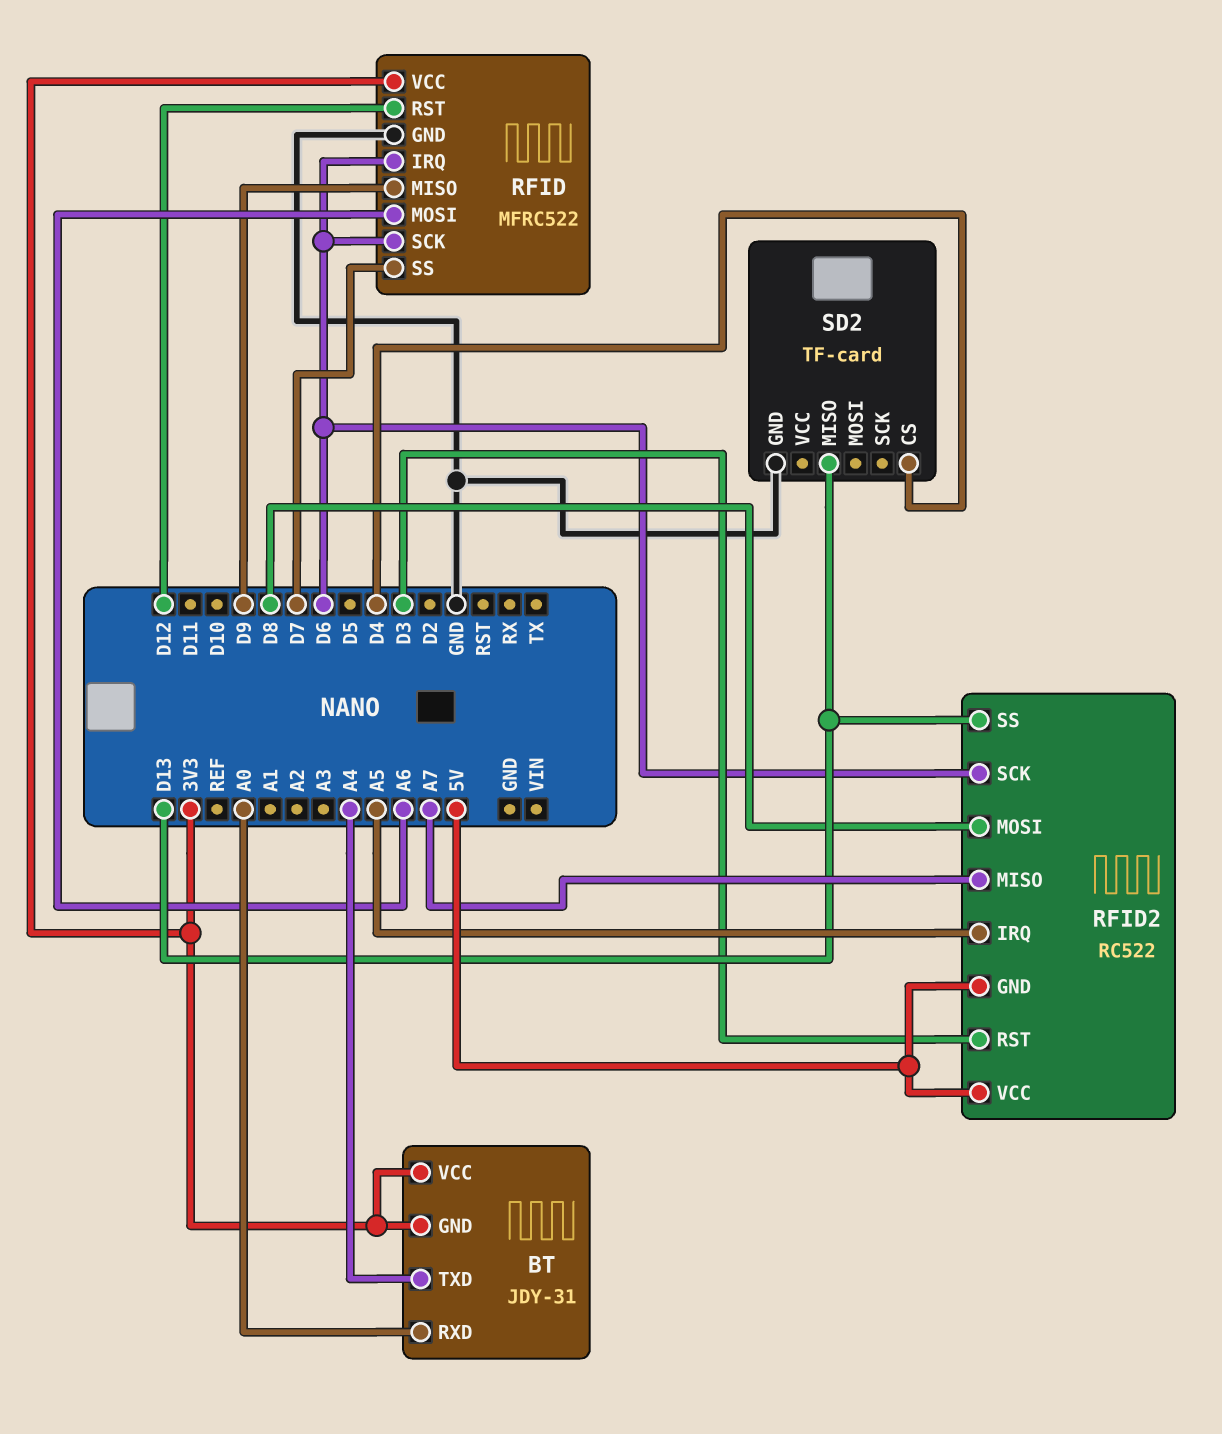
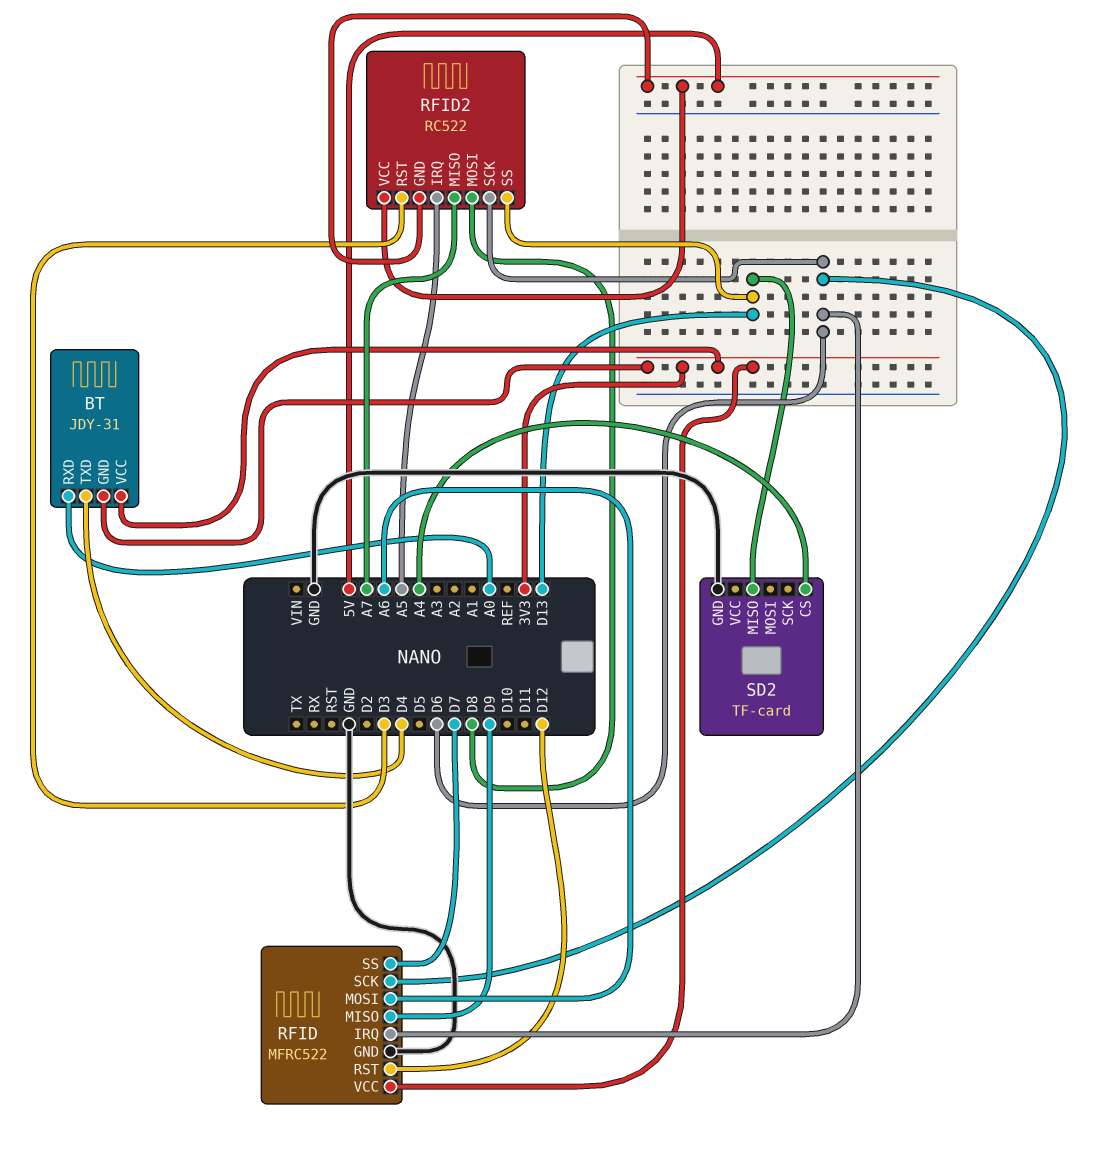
BT pin TXD: A4 -> D4
SD2 pin CS: D4 -> A4

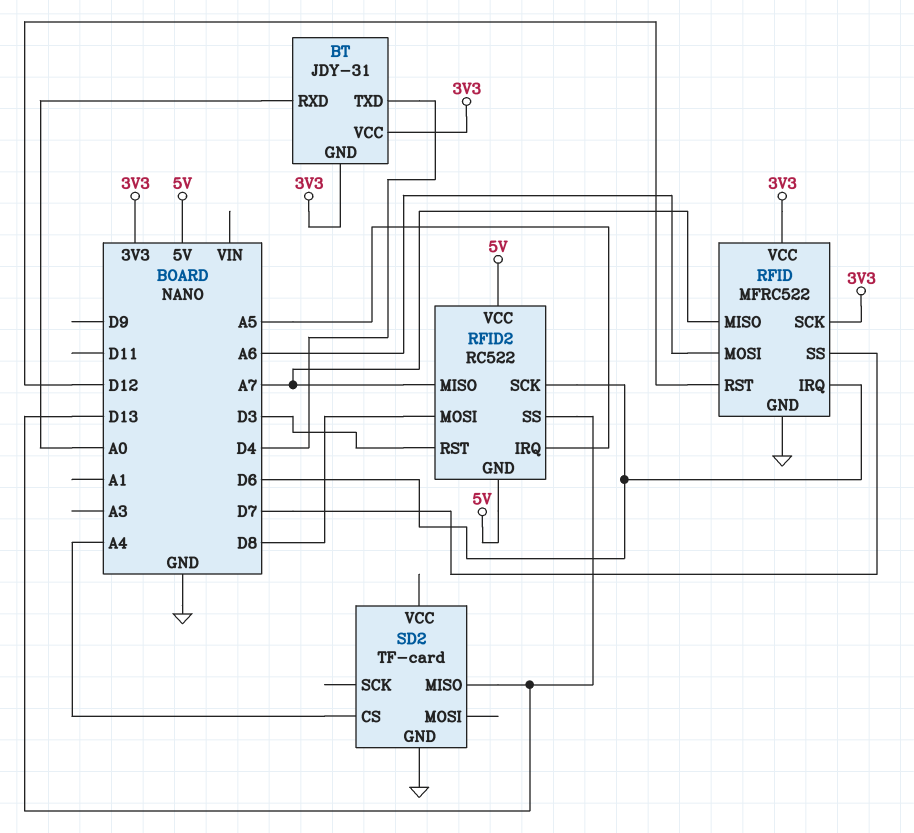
RFID pin MISO: D9 -> A7
RFID pin SCK: D6 -> 3V3

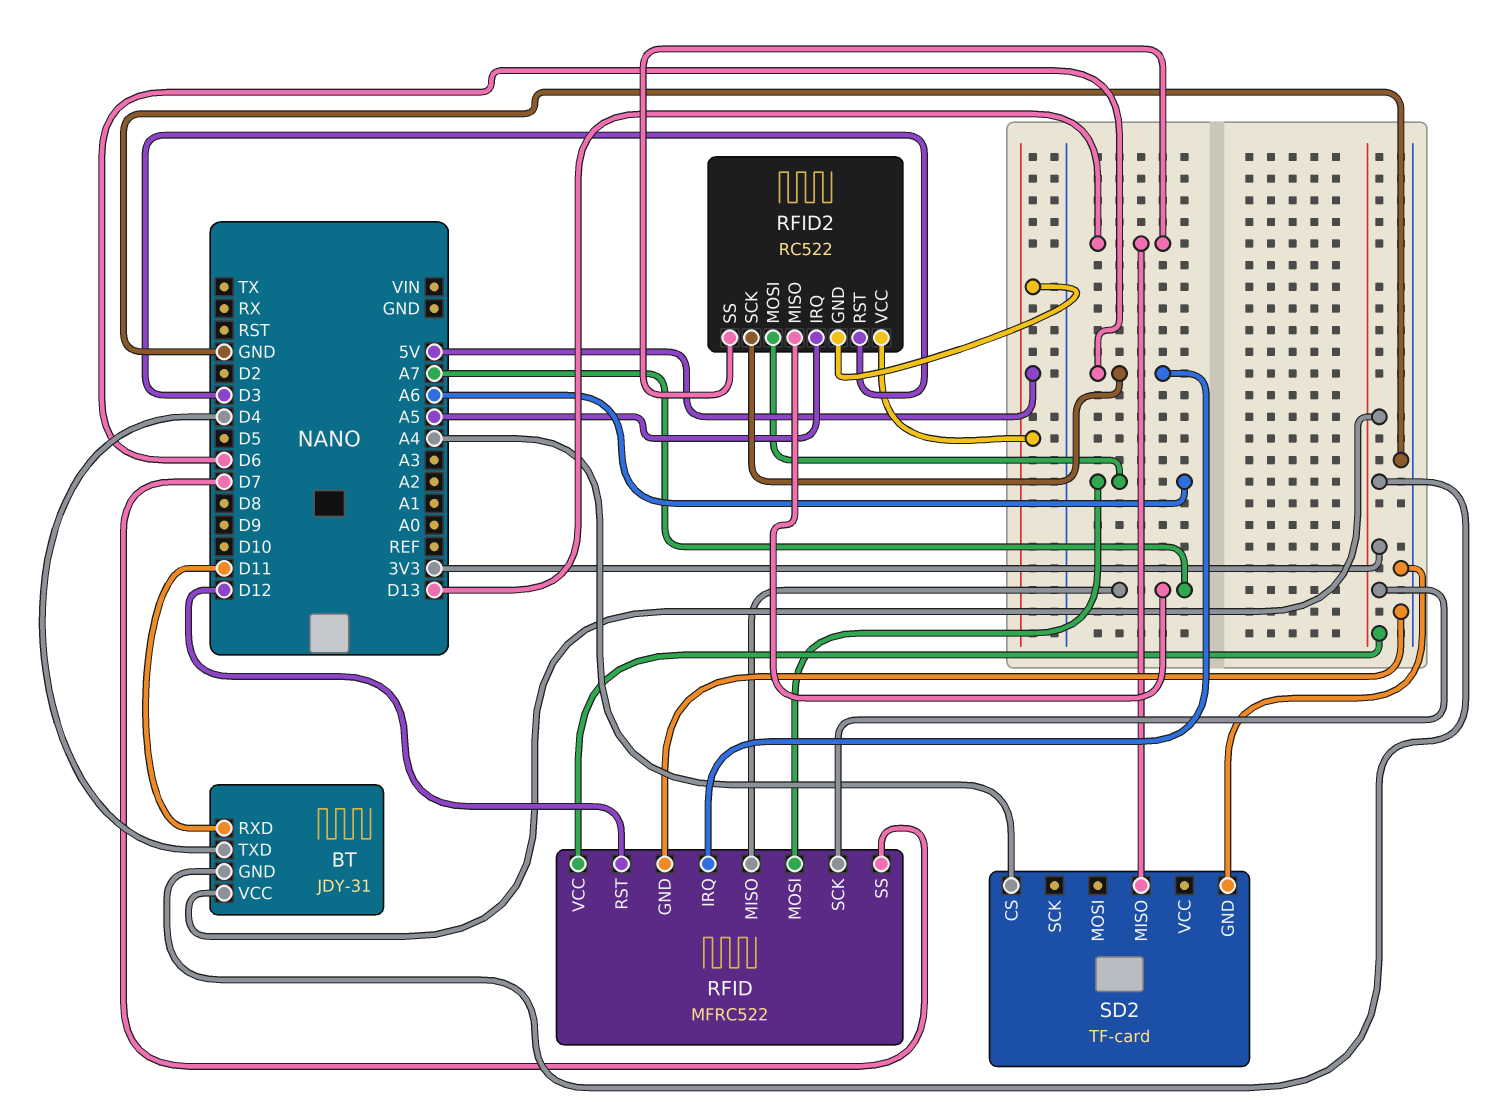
BT pin RXD: A0 -> D11
RFID2 pin MOSI: D8 -> A6

